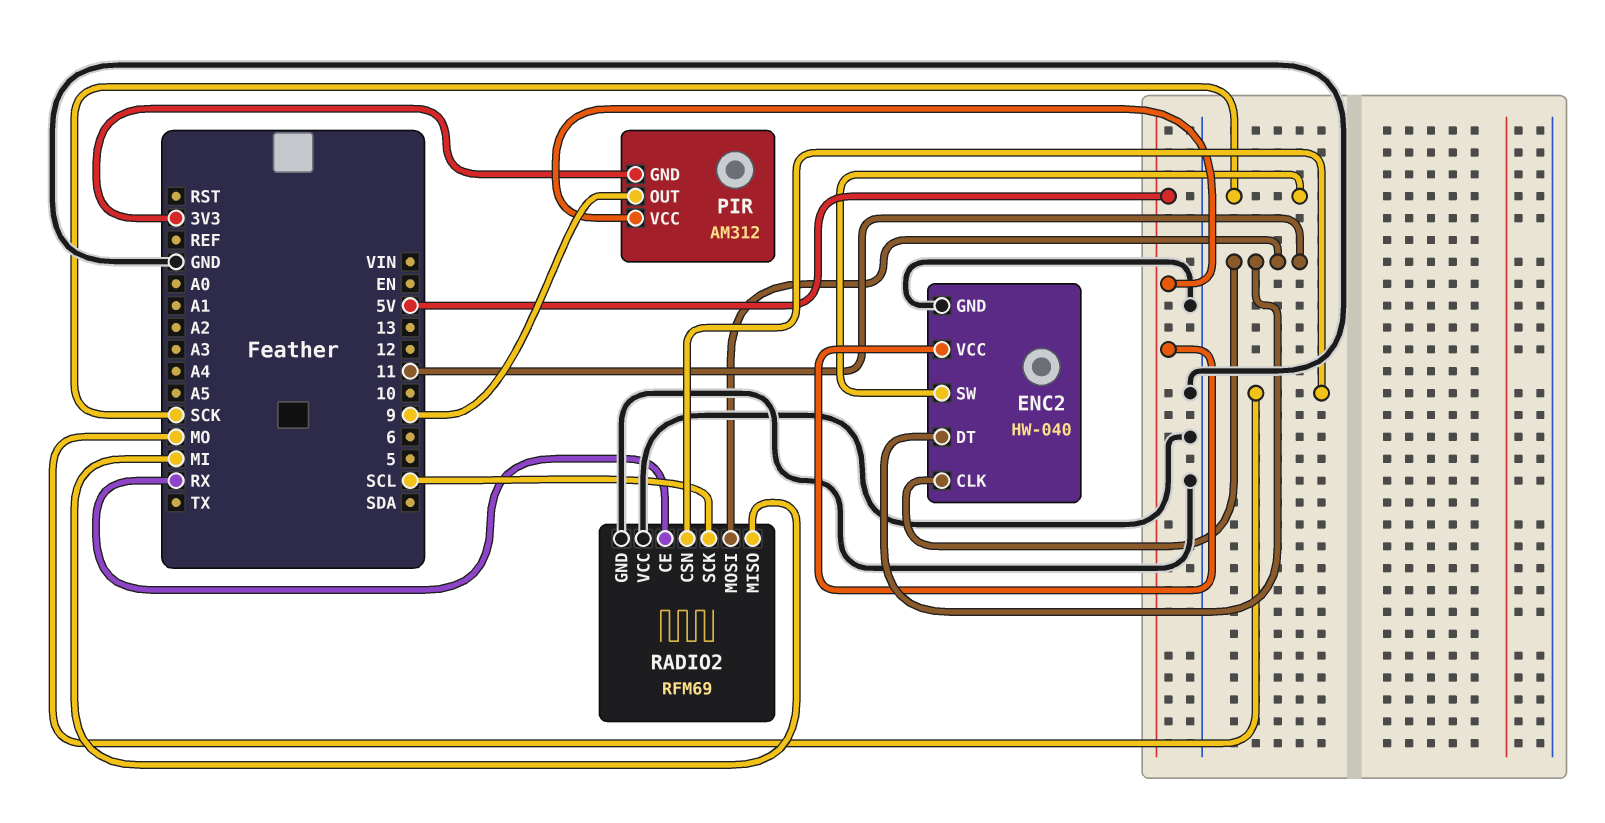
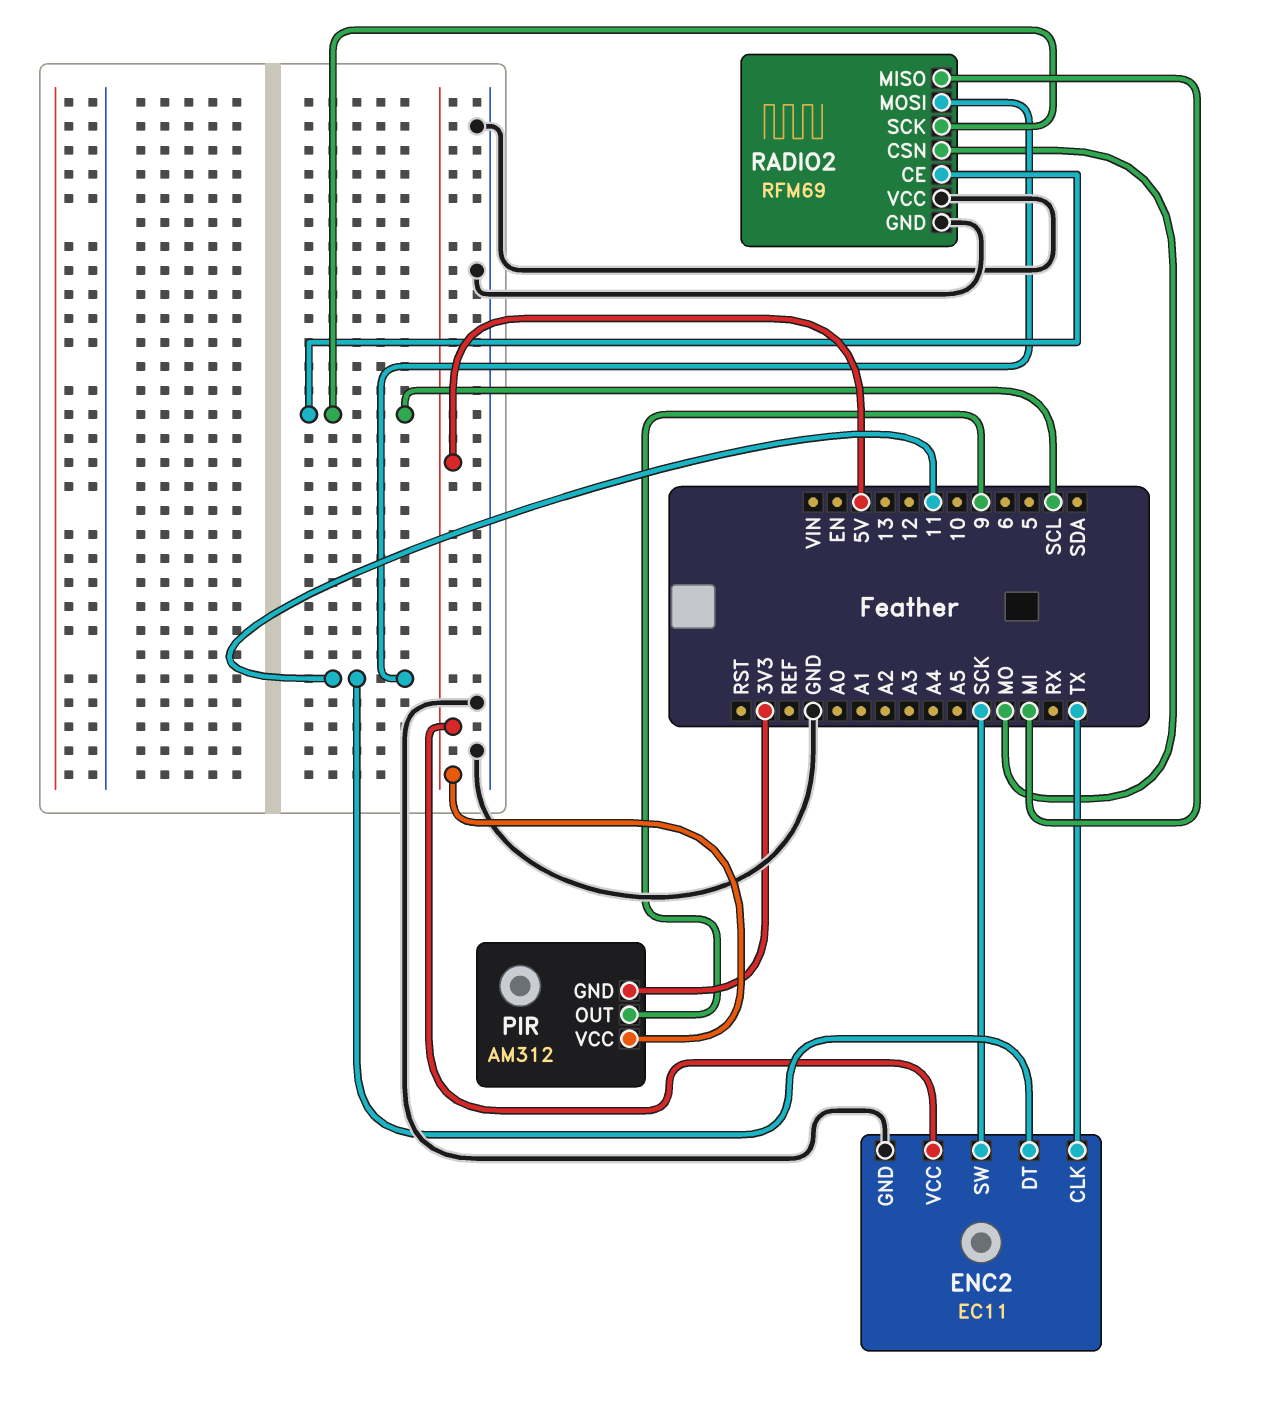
ENC2: HW-040 -> EC11
ENC2 pin CLK: 11 -> TX
RADIO2 pin CE: RX -> SCL

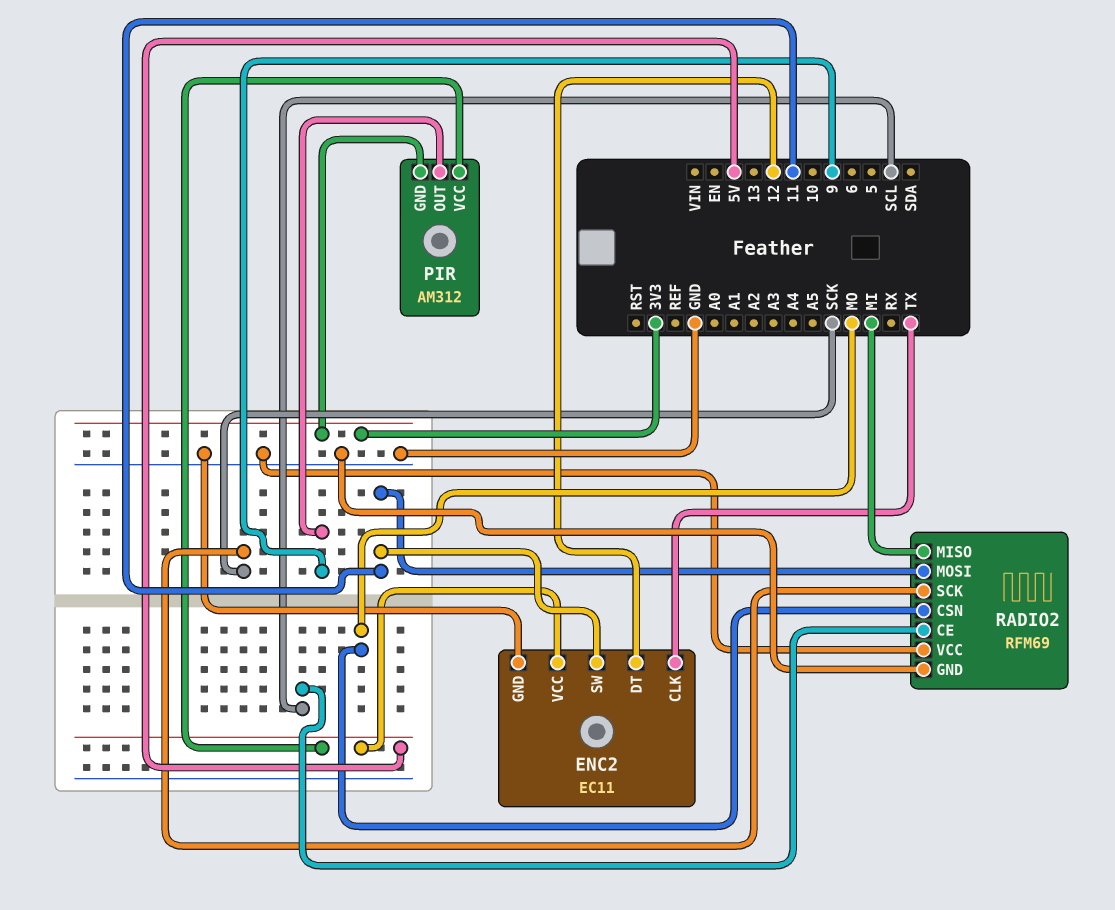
ENC2 pin DT: 11 -> 12
ENC2 pin SW: SCK -> 11
RADIO2 pin SCK: SCL -> SCK

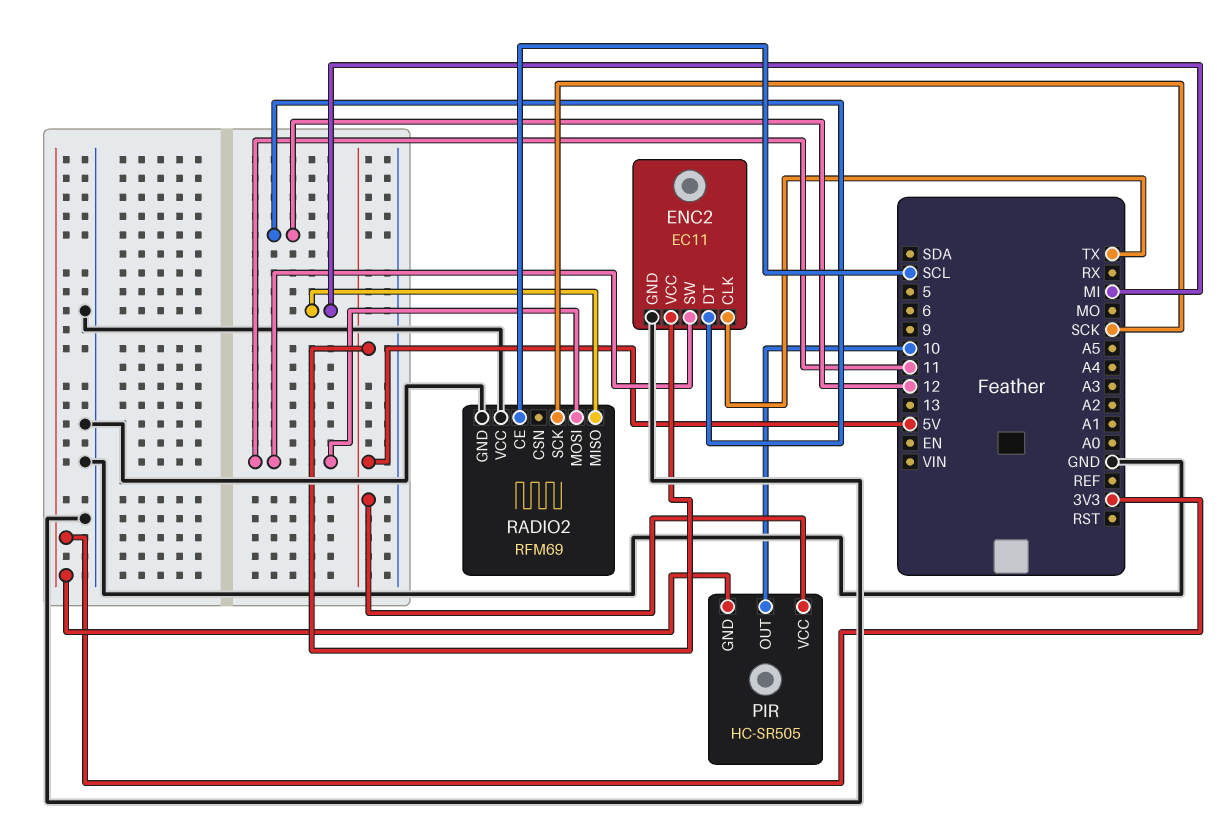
PIR: AM312 -> HC-SR505
PIR pin OUT: 9 -> 10
RADIO2 pin CSN: MO -> none

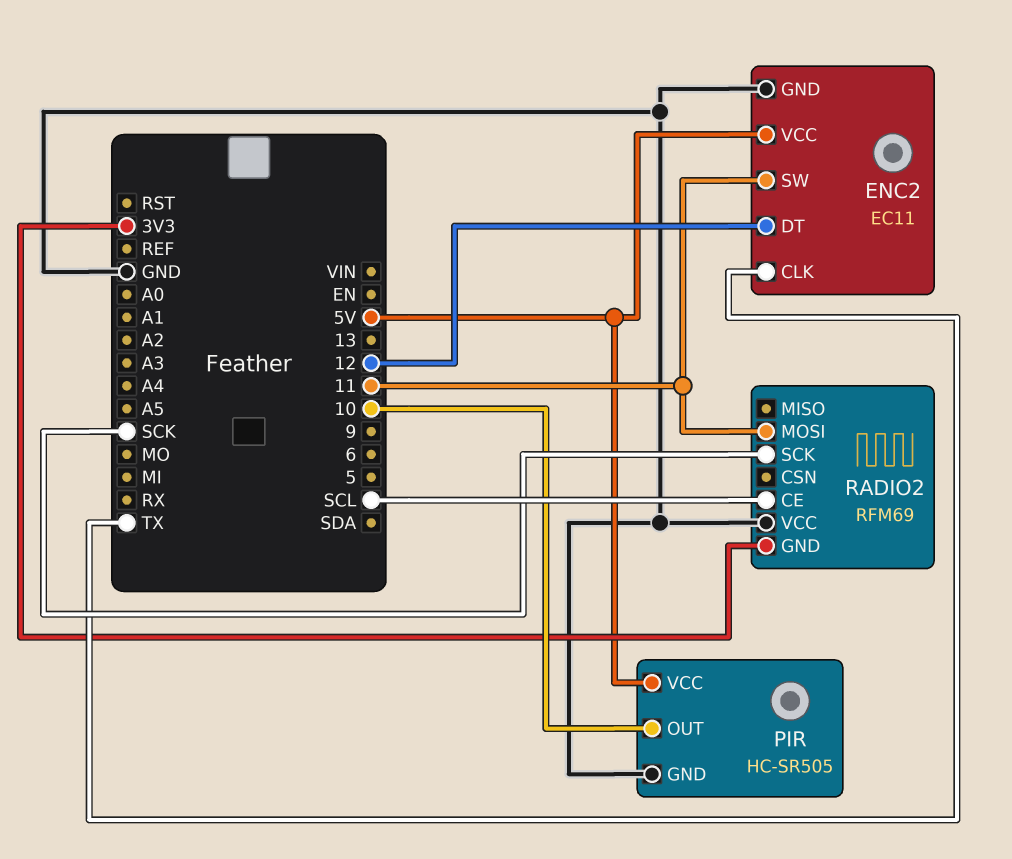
PIR pin GND: 3V3 -> GND
RADIO2 pin GND: GND -> 3V3
RADIO2 pin MISO: MI -> none

